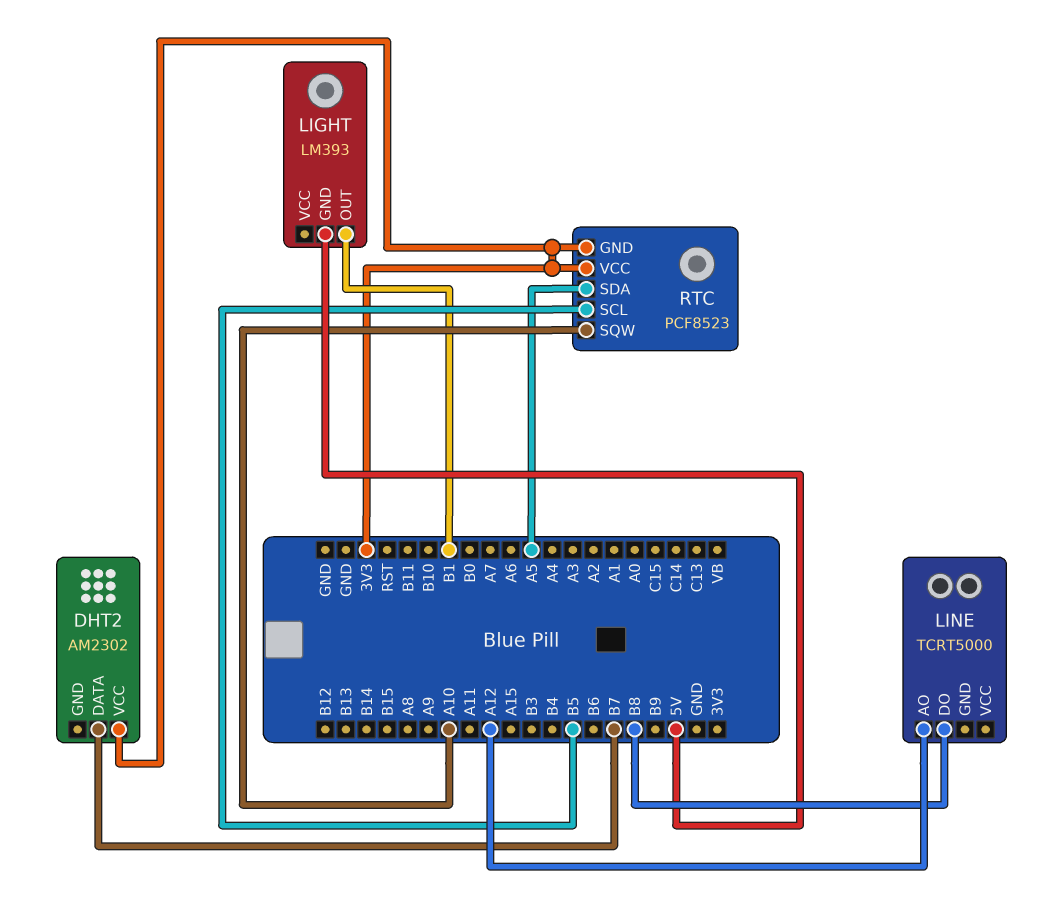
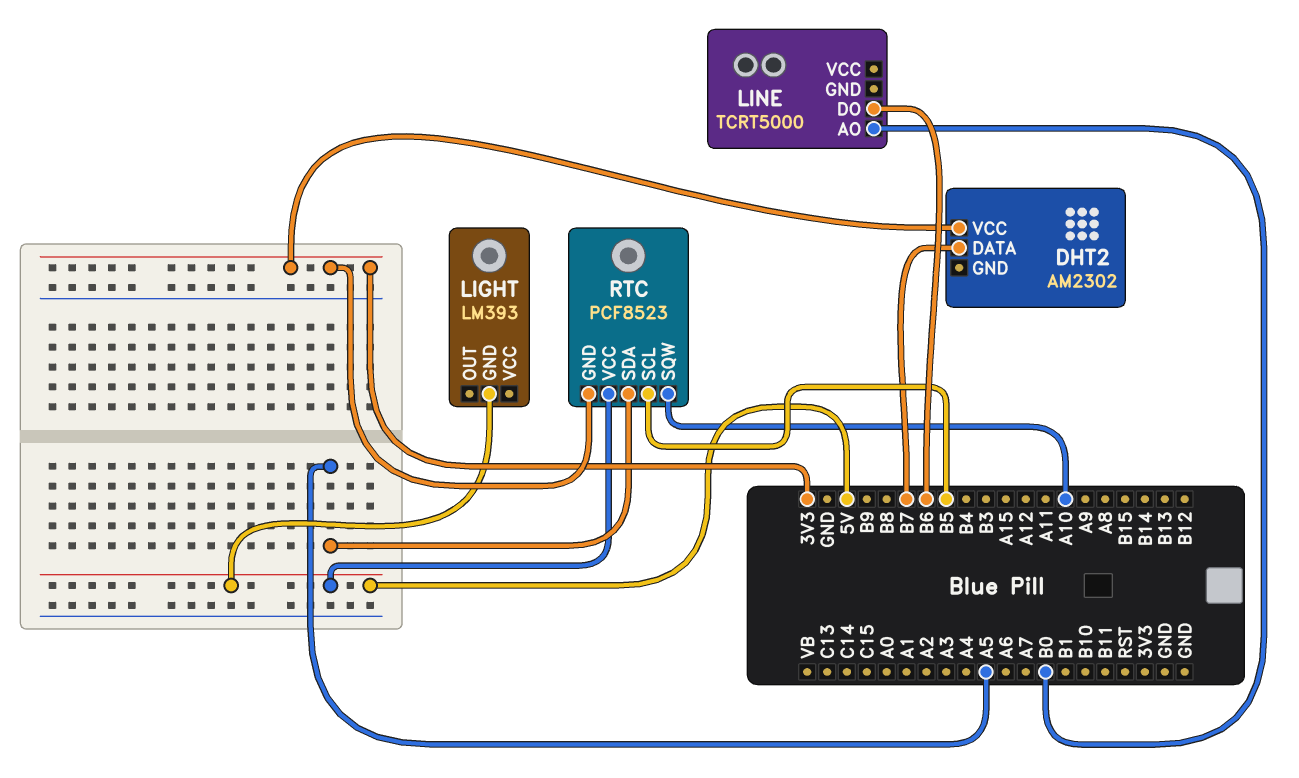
LIGHT pin OUT: B1 -> none
LINE pin AO: A12 -> B0
LINE pin DO: B8 -> B6
RTC pin VCC: 3V3 -> 5V

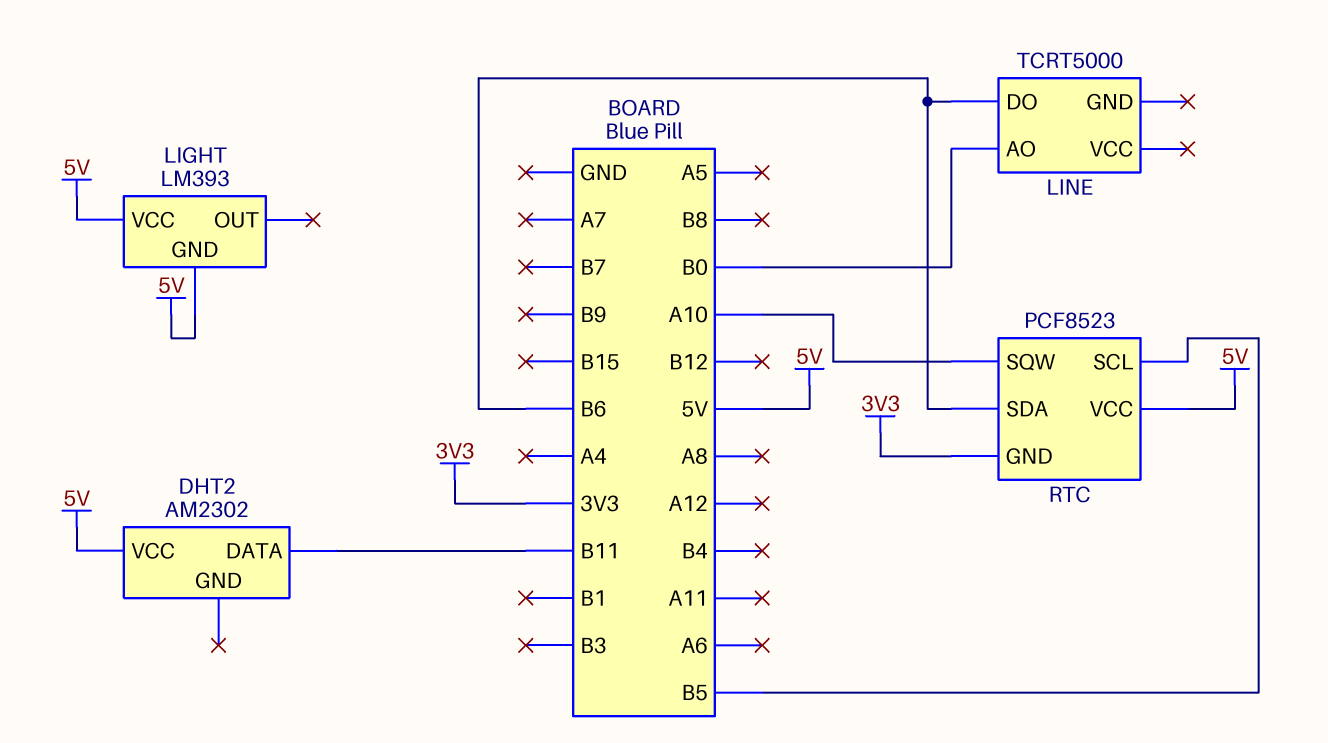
DHT2 pin DATA: B7 -> B11
DHT2 pin VCC: 3V3 -> 5V
LIGHT pin VCC: none -> 5V
RTC pin SDA: A5 -> B6

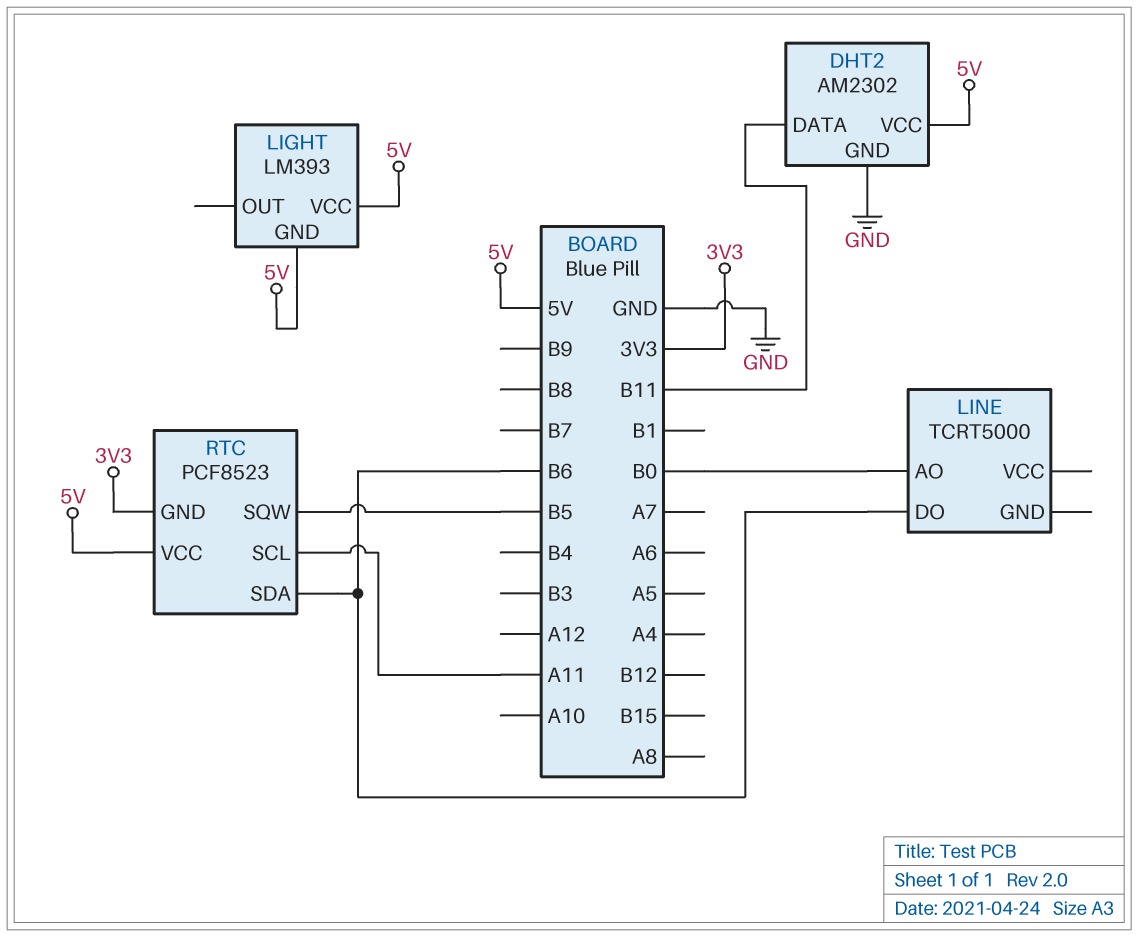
DHT2 pin GND: none -> GND
RTC pin SCL: B5 -> A11
RTC pin SQW: A10 -> B5

